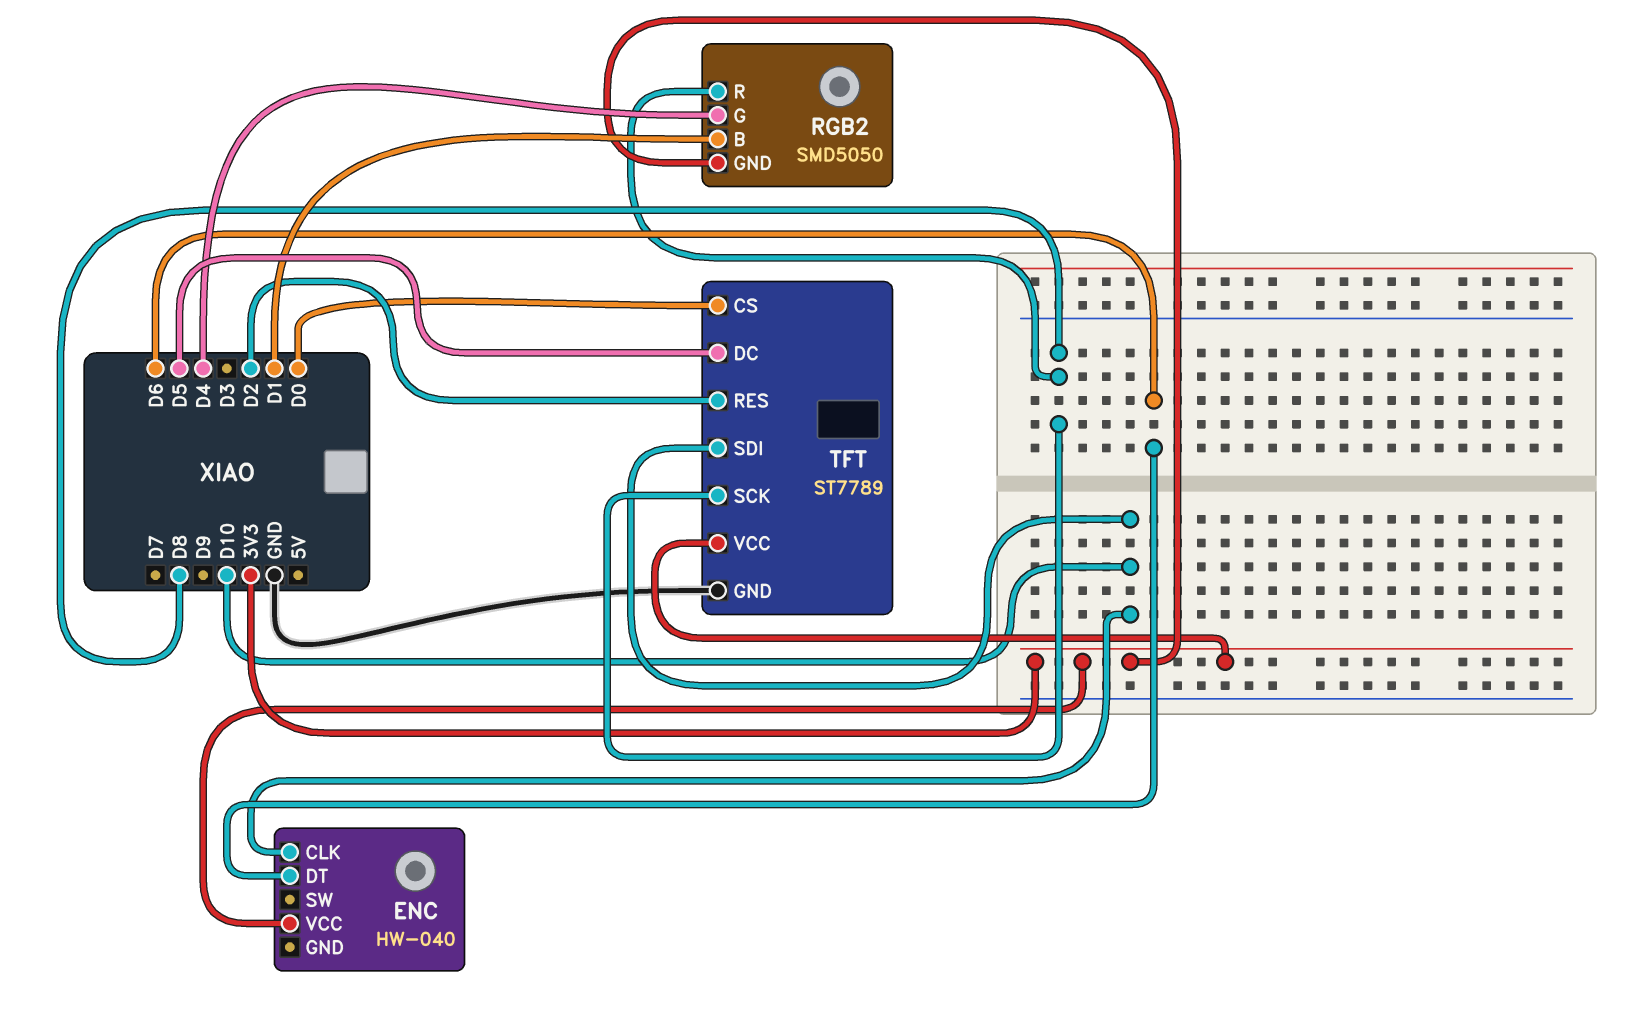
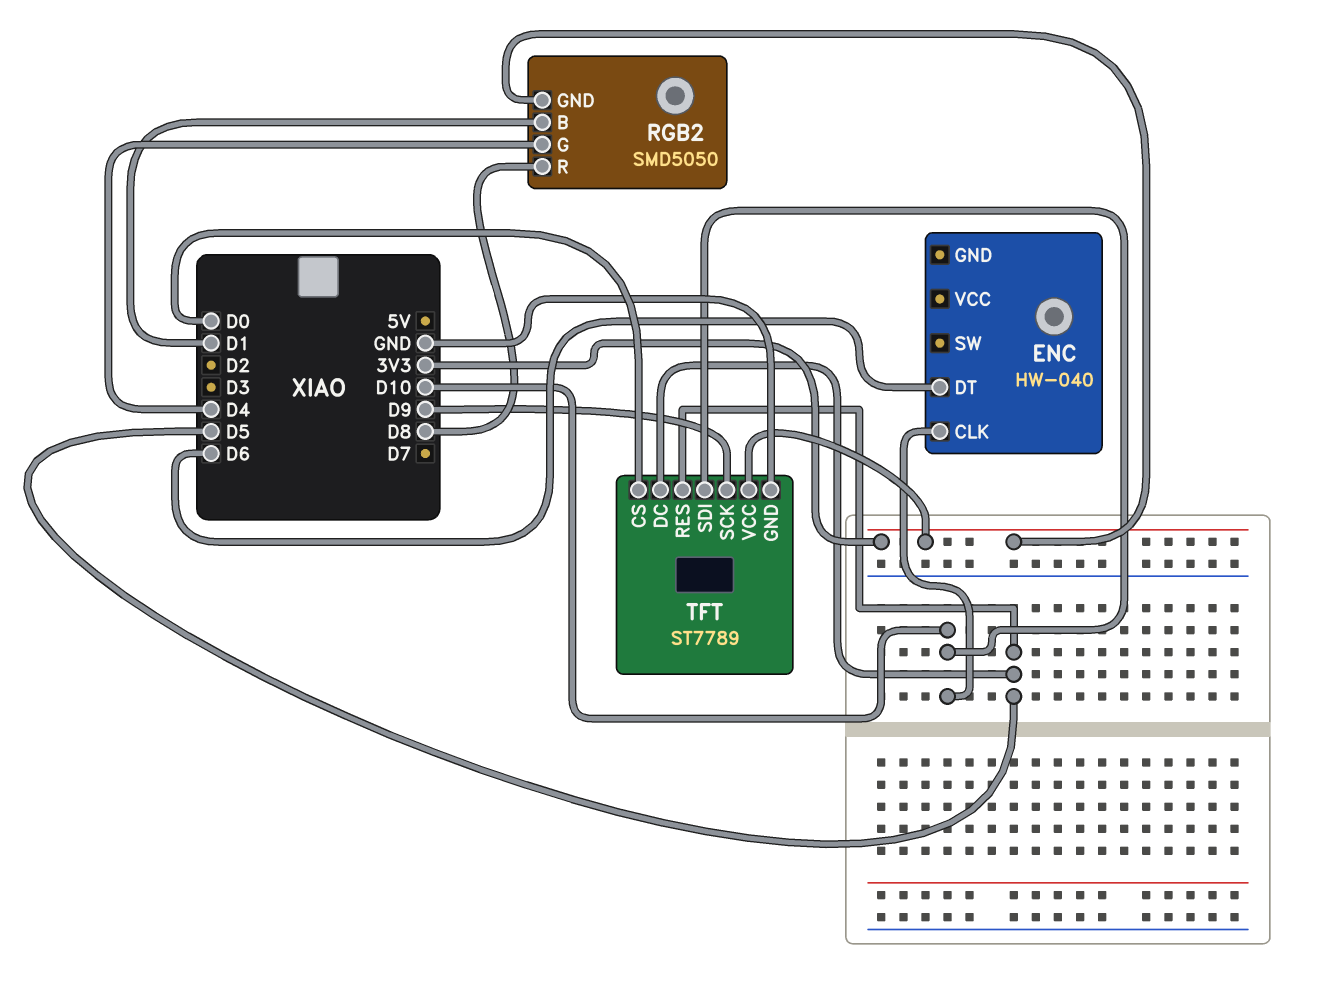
ENC pin VCC: 3V3 -> none
TFT pin RES: D2 -> D5
TFT pin SCK: D8 -> D9

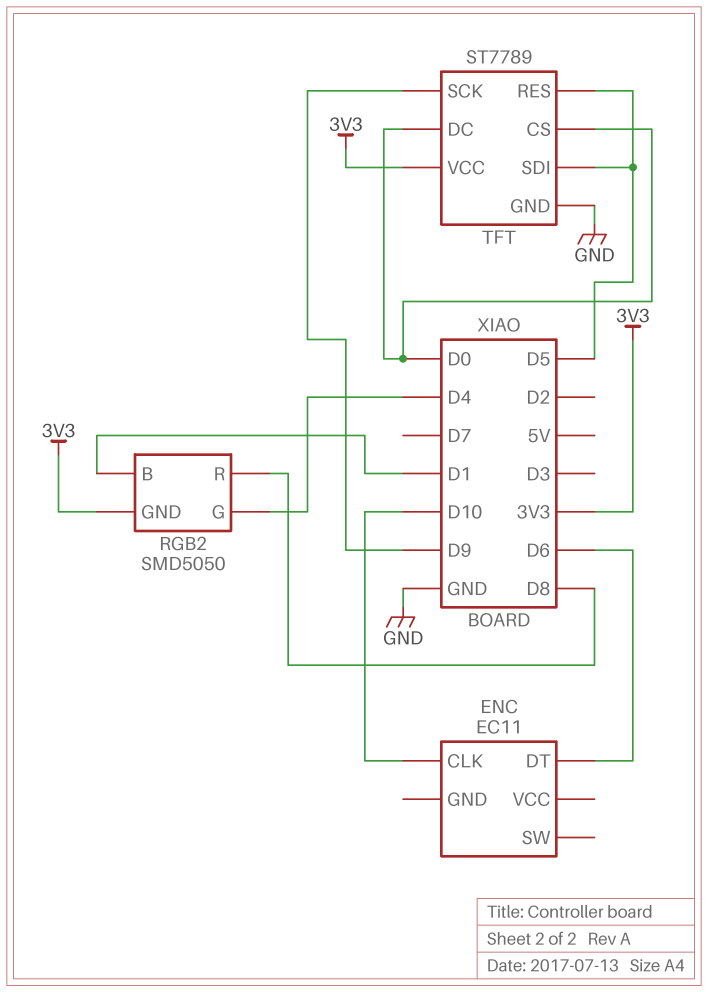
ENC: HW-040 -> EC11
TFT pin DC: D5 -> D0
TFT pin SDI: D10 -> D5

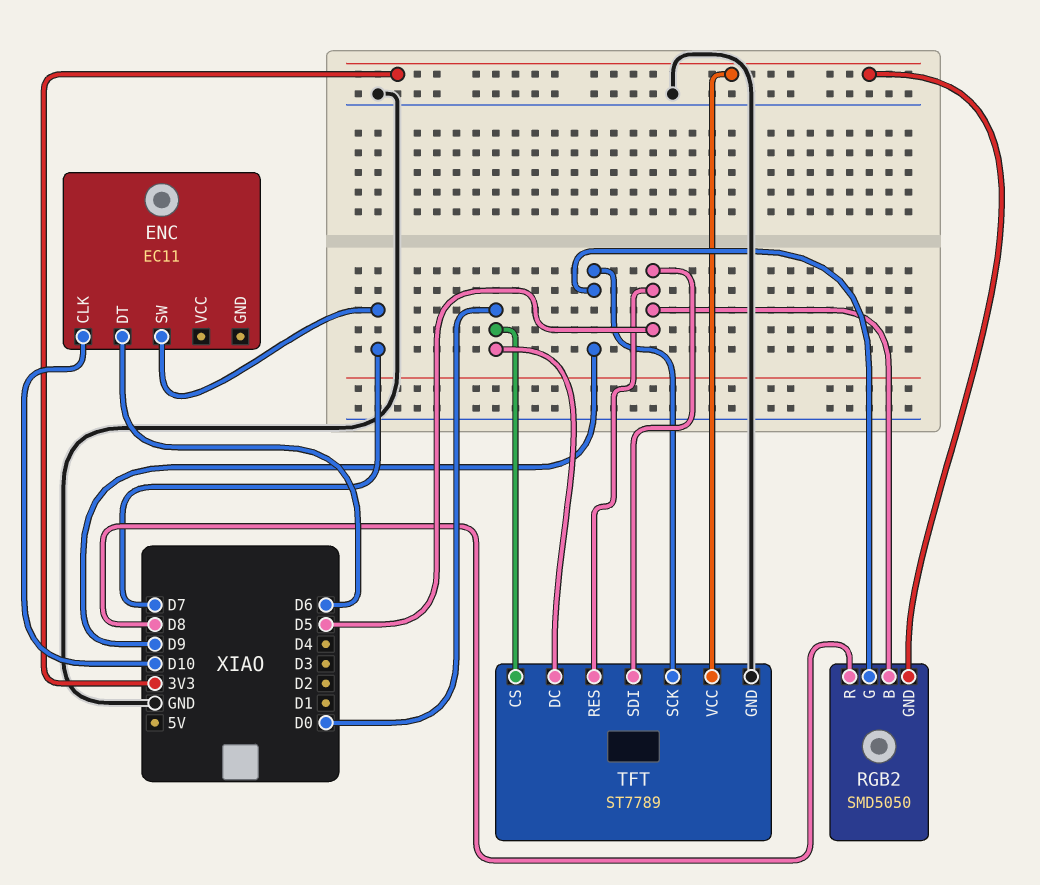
ENC pin SW: none -> D7
RGB2 pin B: D1 -> D5
RGB2 pin G: D4 -> D9

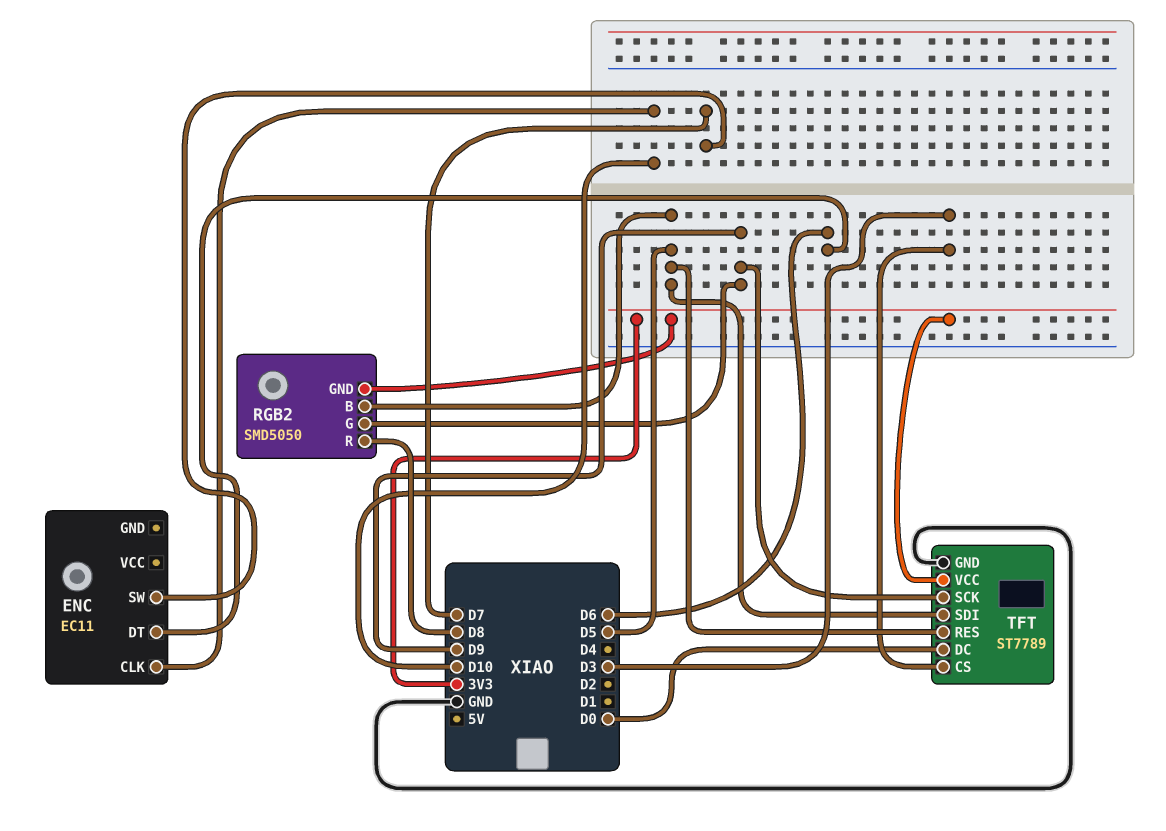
TFT pin CS: D0 -> D3

